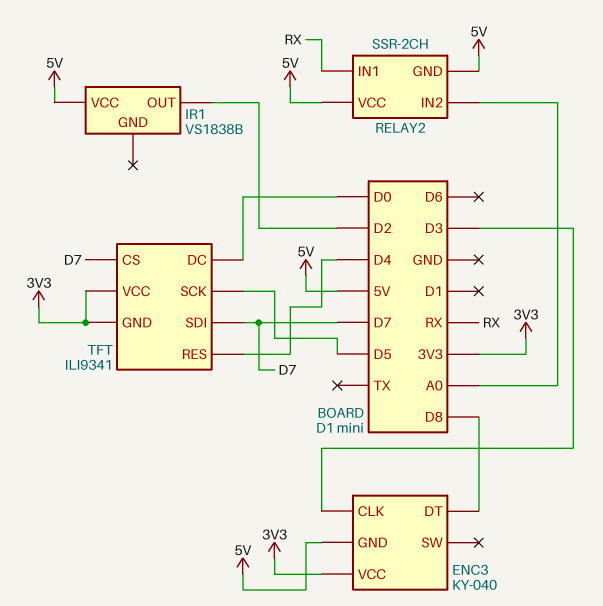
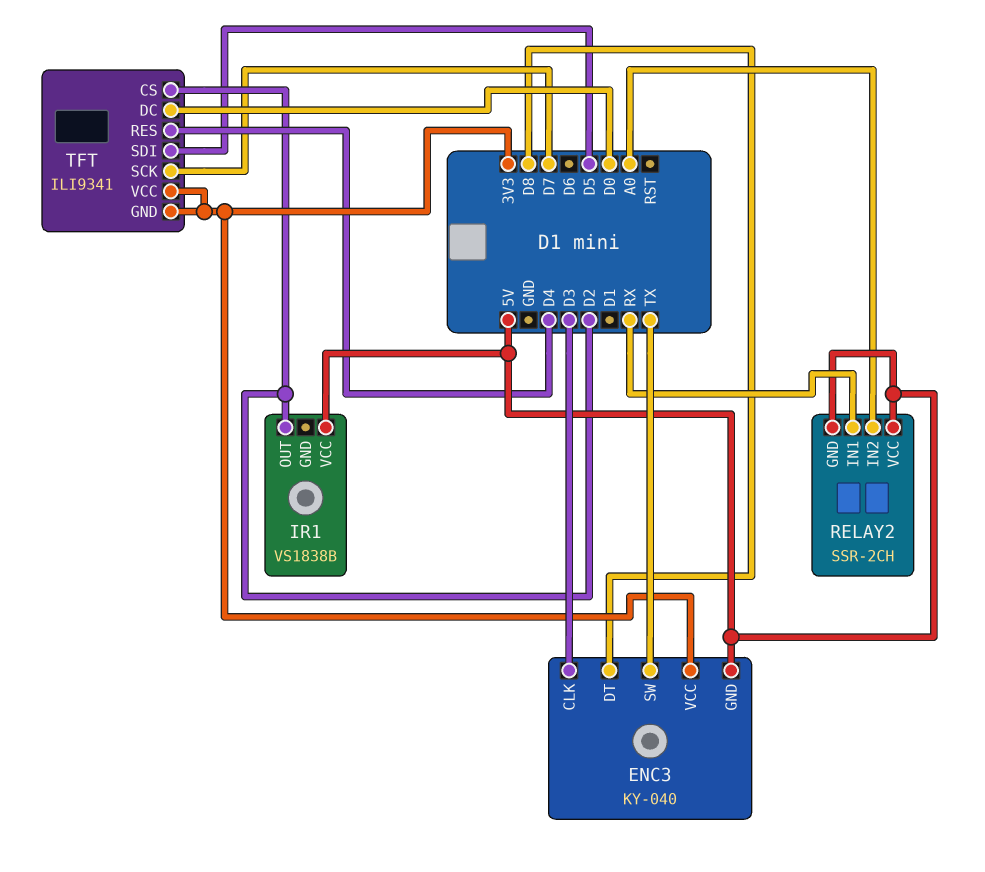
ENC3 pin SW: none -> TX
TFT pin CS: D7 -> D2
TFT pin SCK: D5 -> D7
TFT pin SDI: D7 -> D5

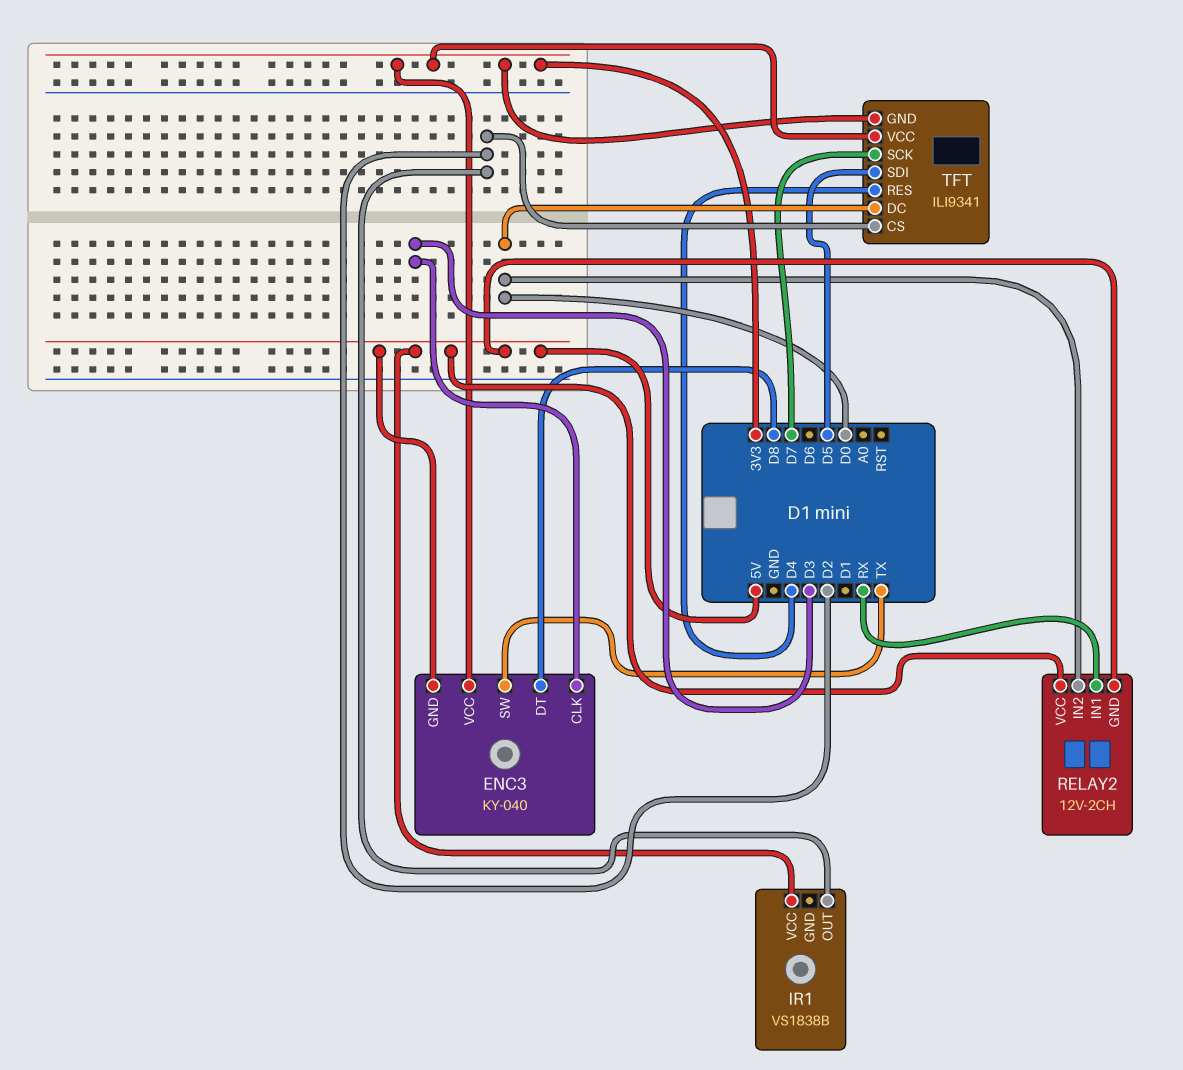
RELAY2: SSR-2CH -> 12V-2CH
RELAY2 pin IN2: A0 -> D0

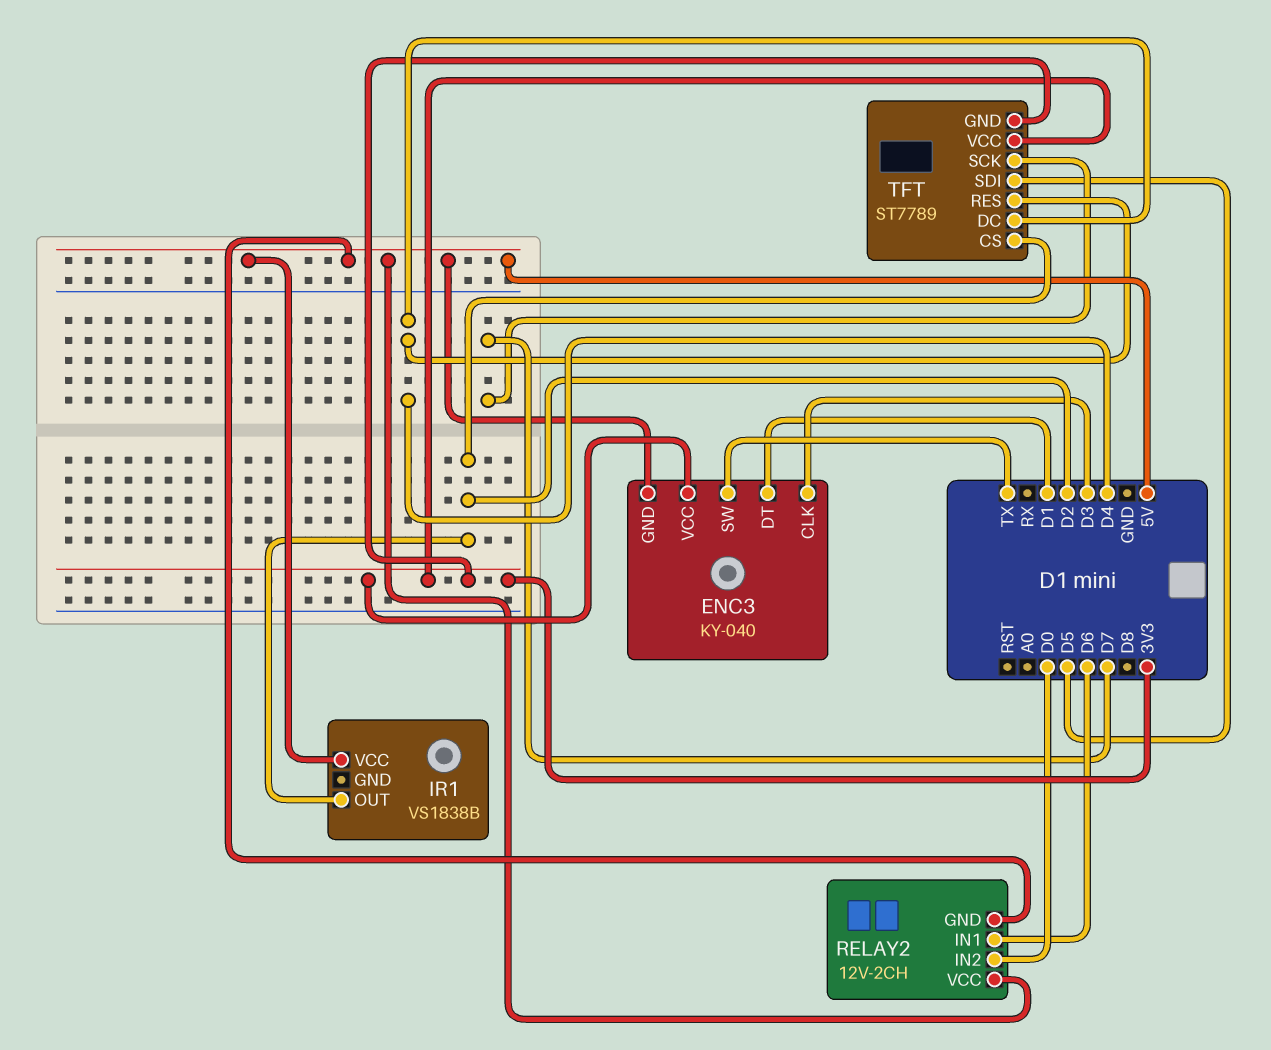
ENC3 pin DT: D8 -> D1
RELAY2 pin IN1: RX -> D6
TFT: ILI9341 -> ST7789
TFT pin DC: D0 -> D4

